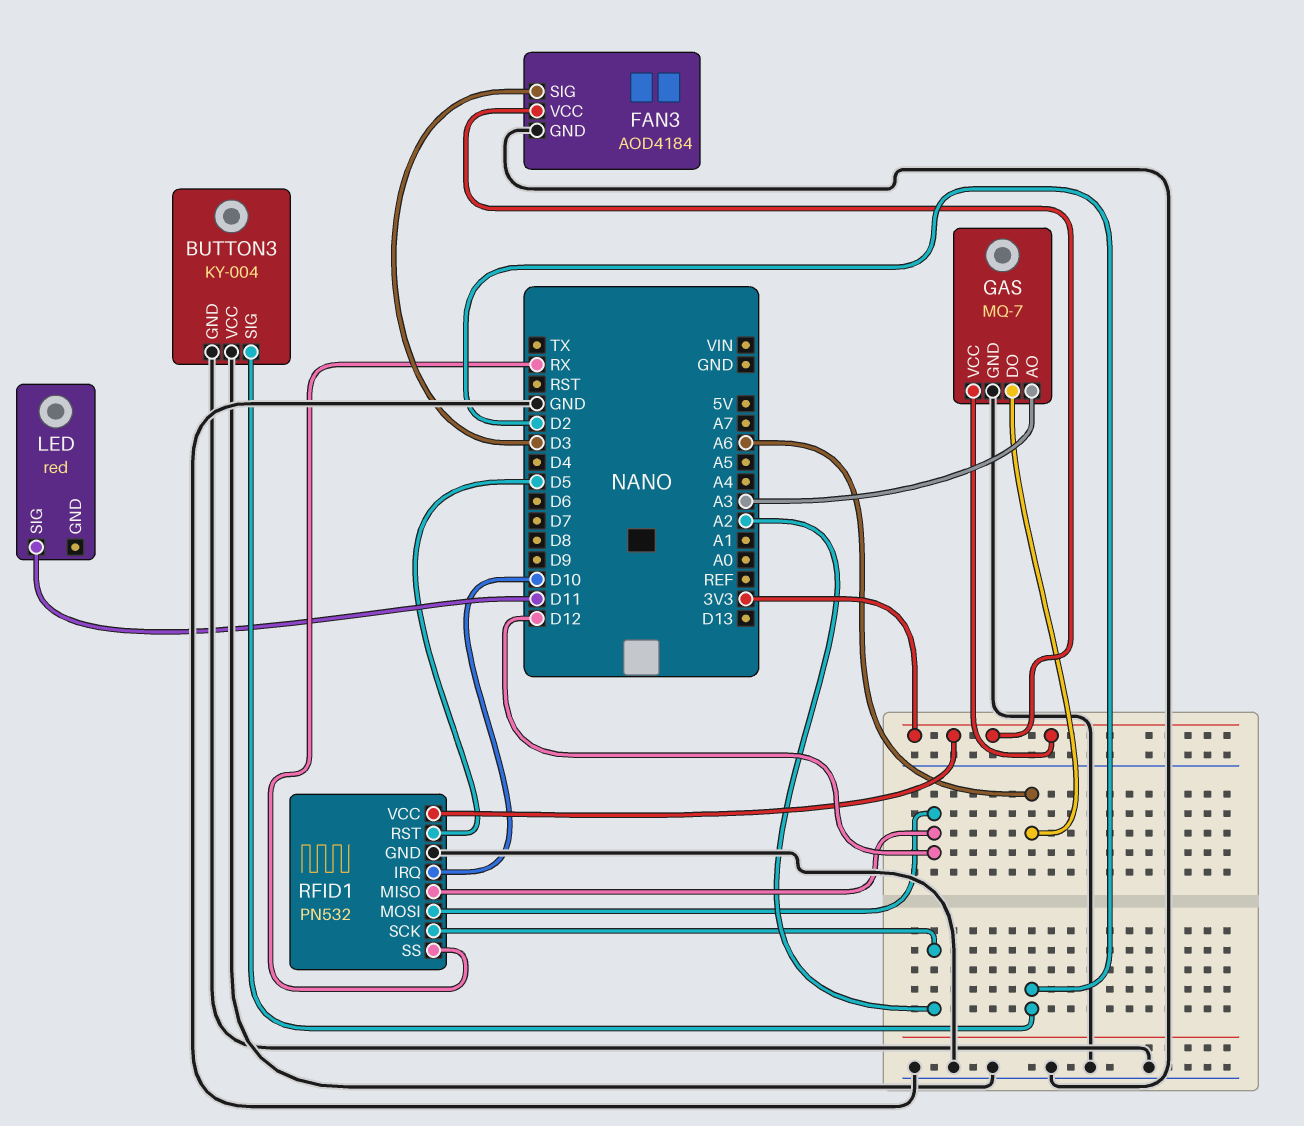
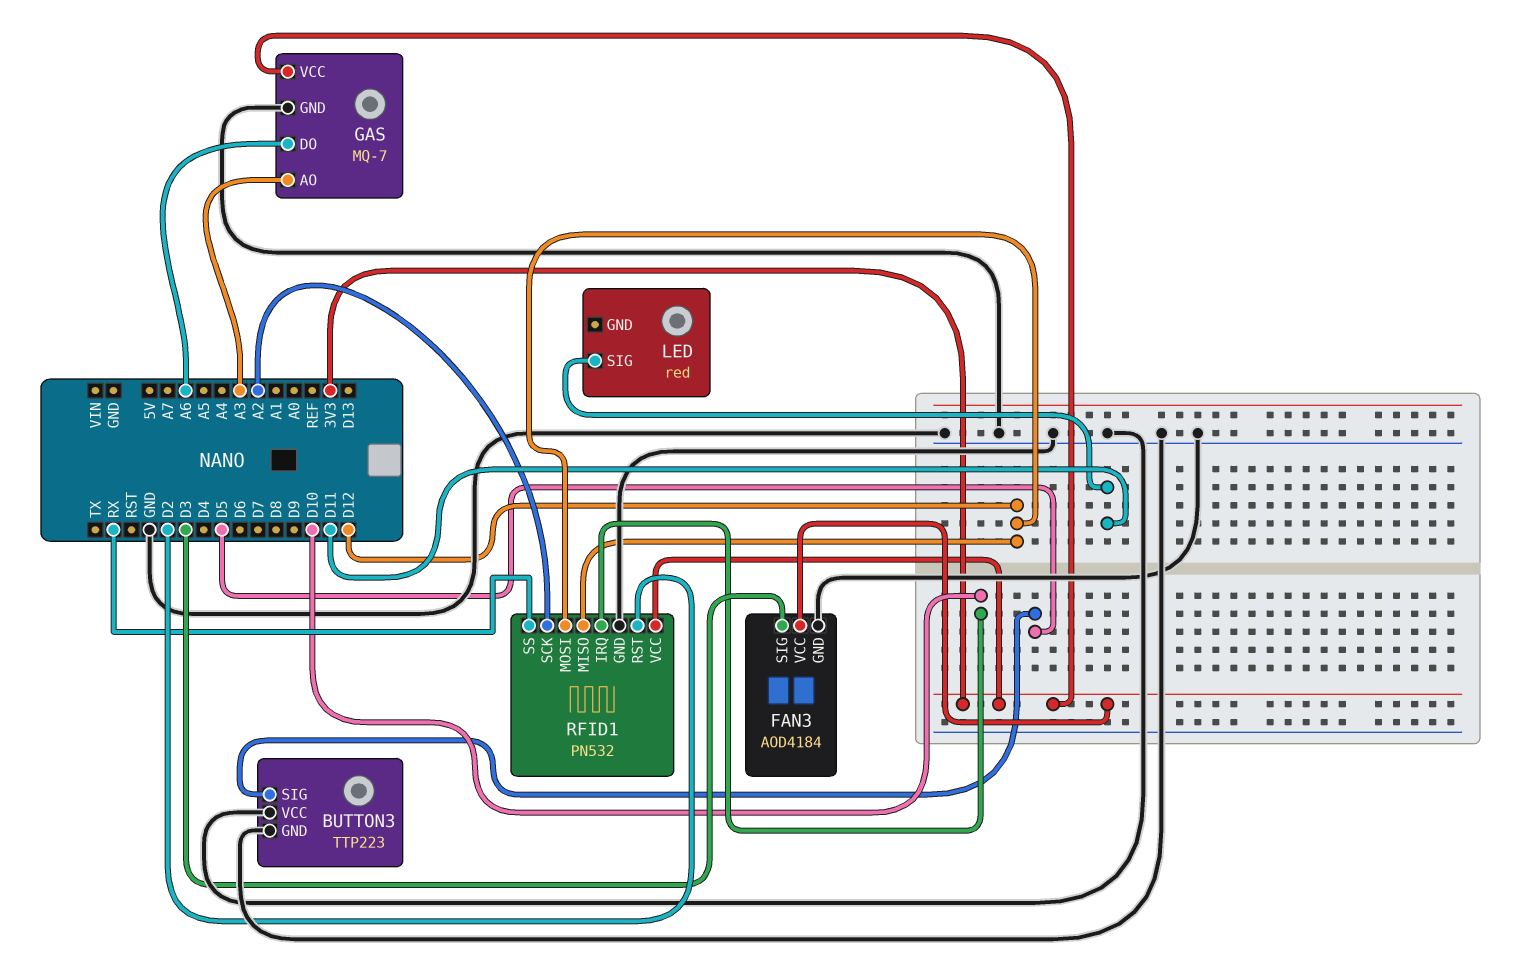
BUTTON3: KY-004 -> TTP223
BUTTON3 pin SIG: D2 -> D5
RFID1 pin RST: D5 -> D2

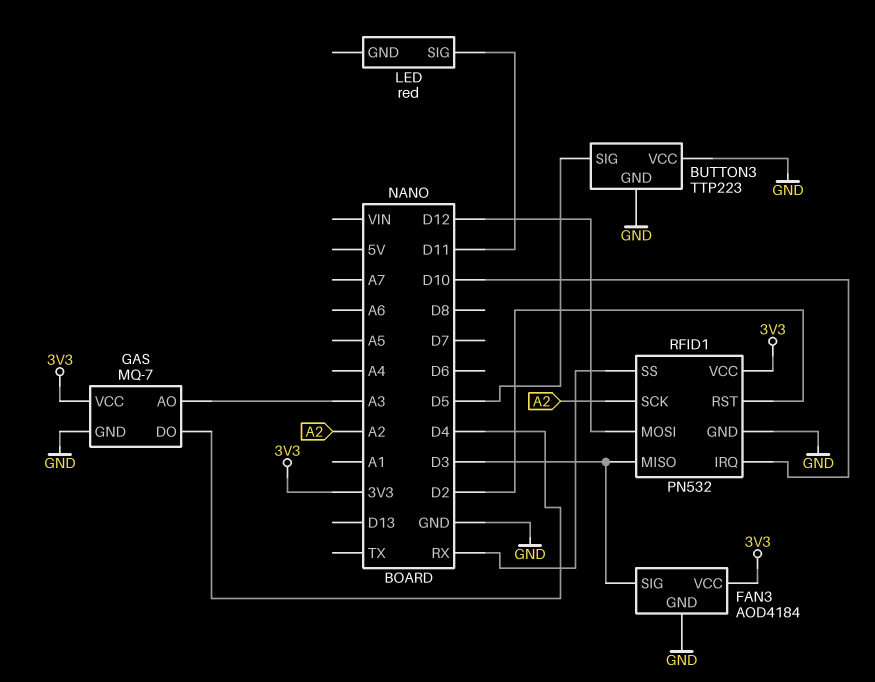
GAS pin DO: A6 -> D4
RFID1 pin MISO: D12 -> D3

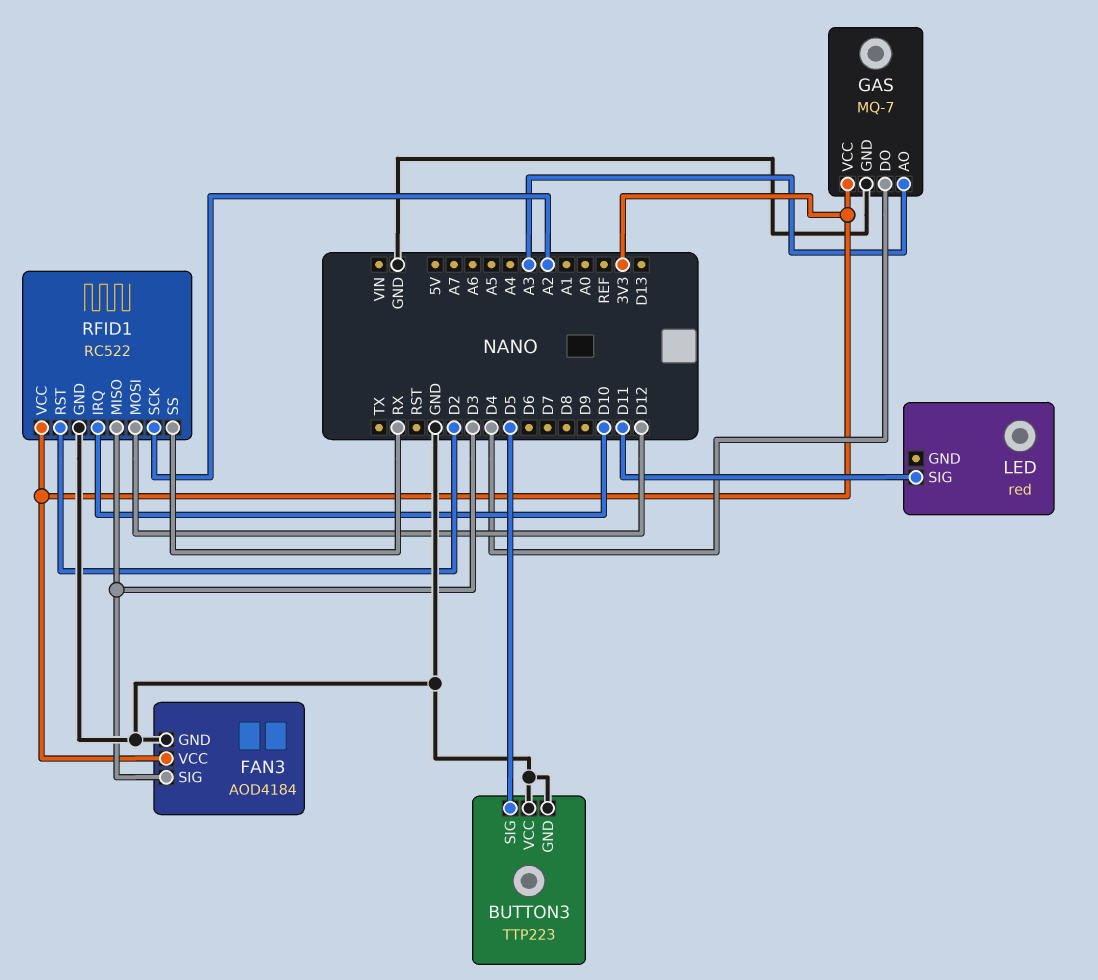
RFID1: PN532 -> RC522

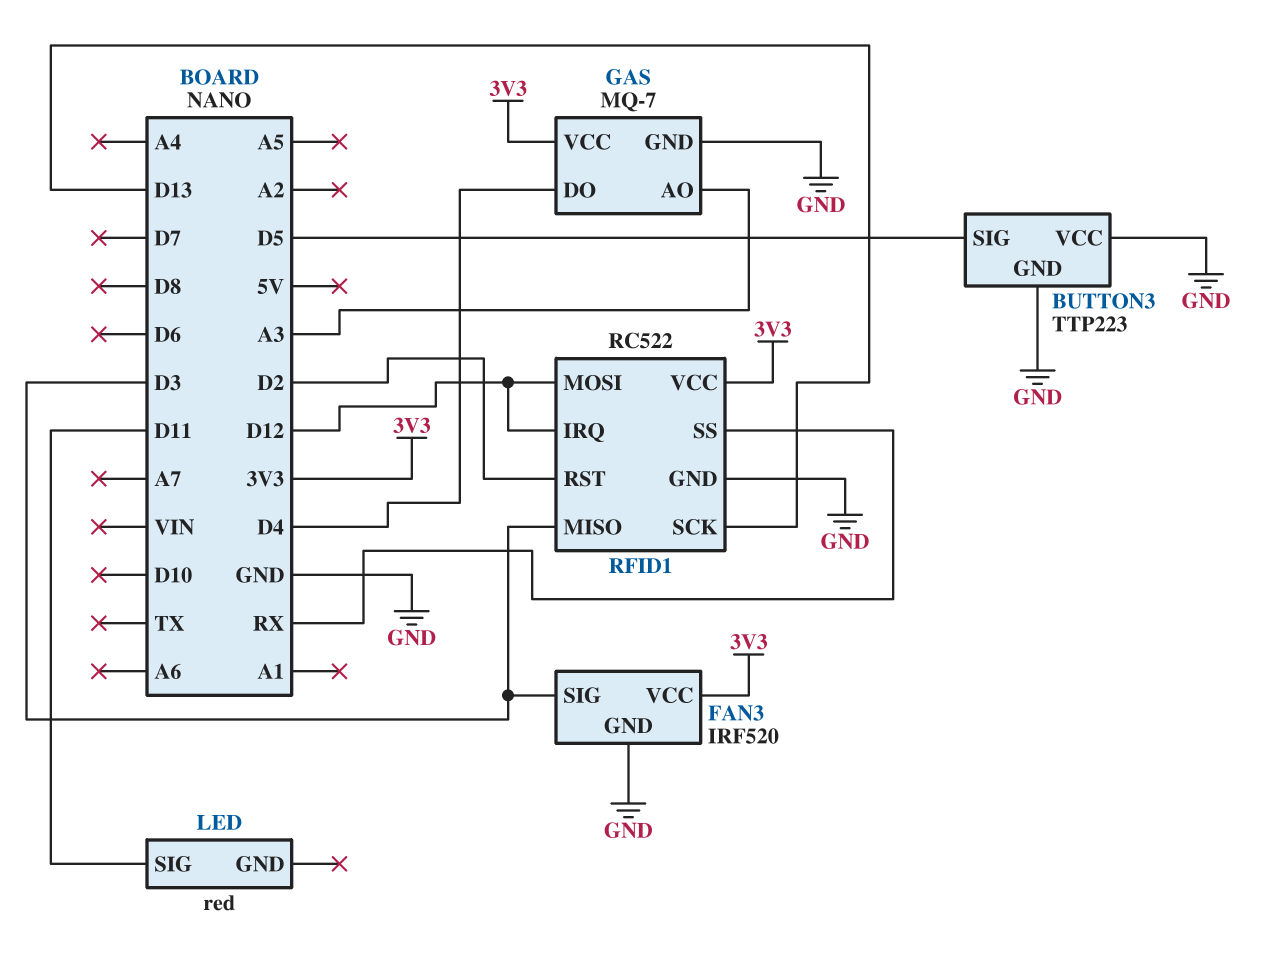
FAN3: AOD4184 -> IRF520
RFID1 pin IRQ: D10 -> D12
RFID1 pin SCK: A2 -> D13

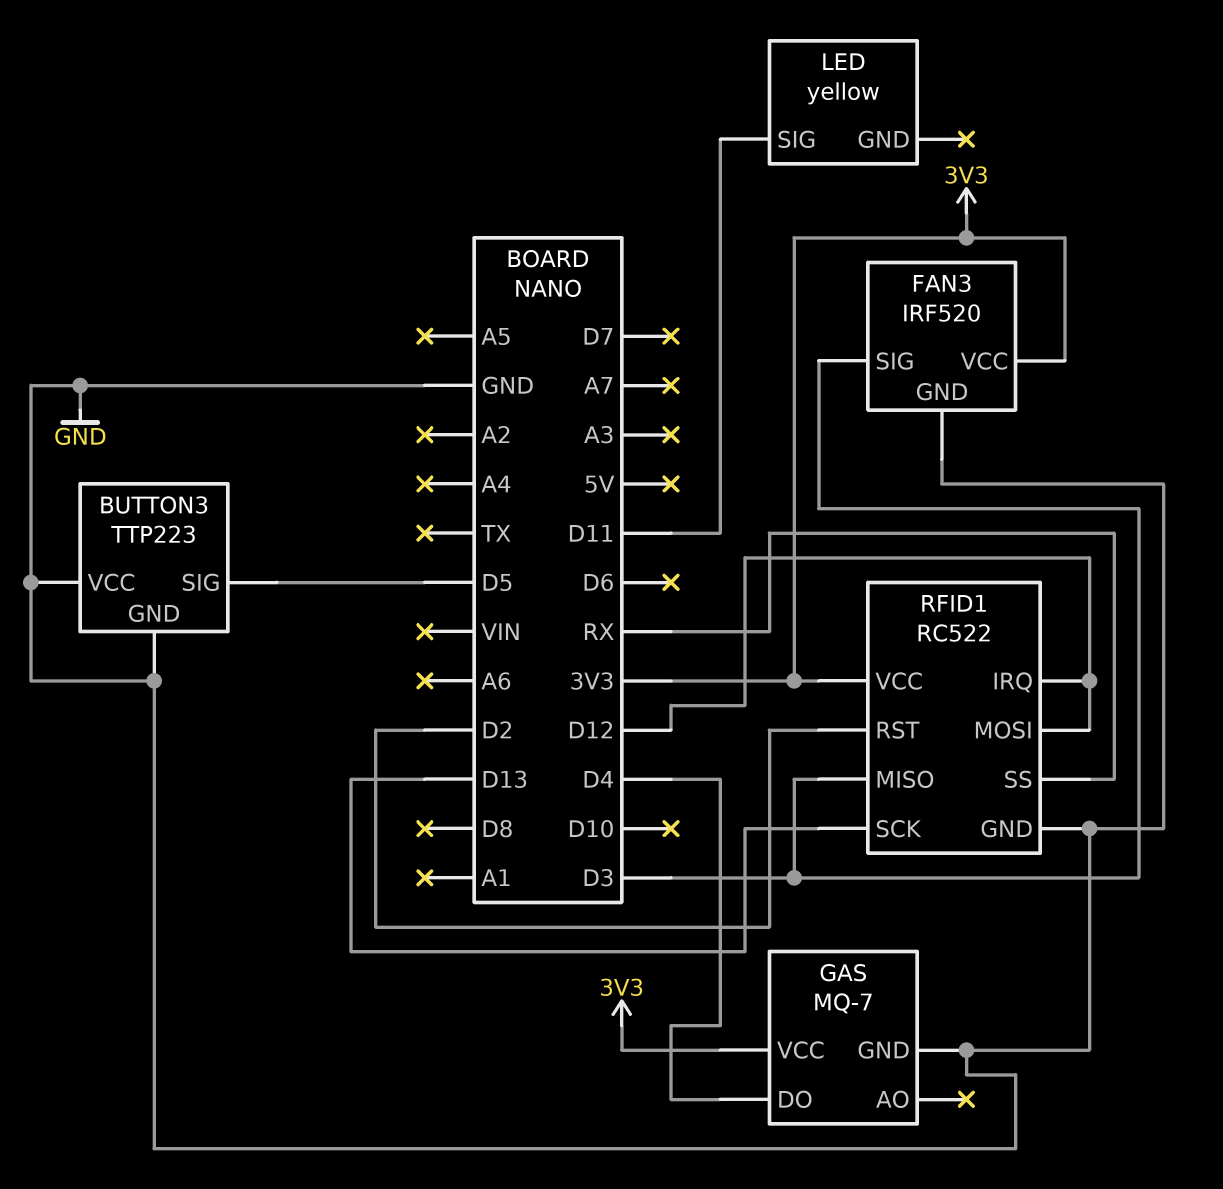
GAS pin AO: A3 -> none
LED: red -> yellow

